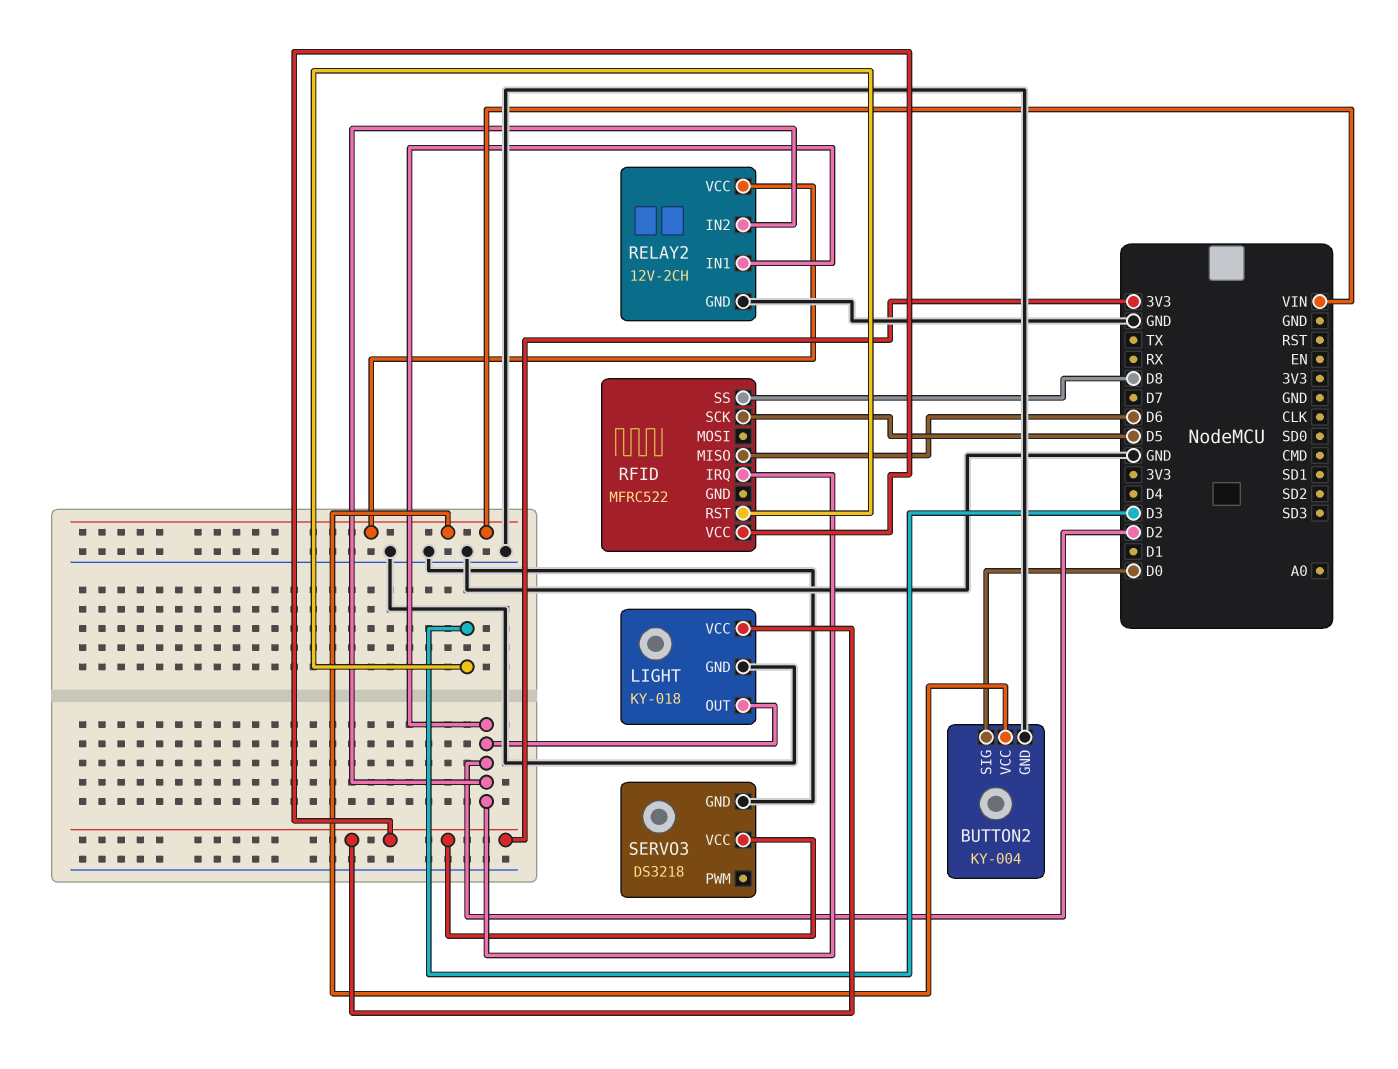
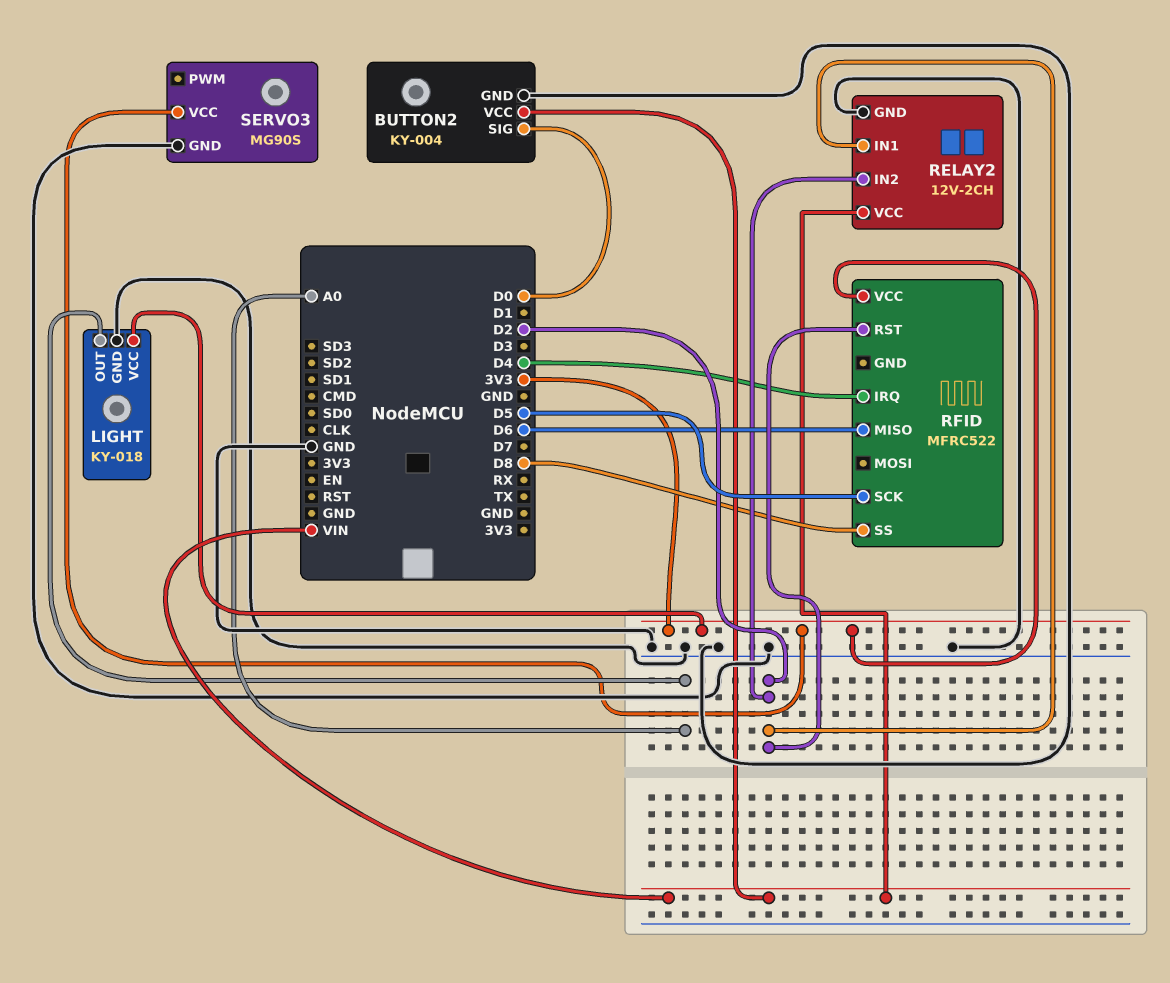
LIGHT pin OUT: D2 -> A0
RFID pin IRQ: D2 -> D4
RFID pin RST: D3 -> D2
SERVO3: DS3218 -> MG90S

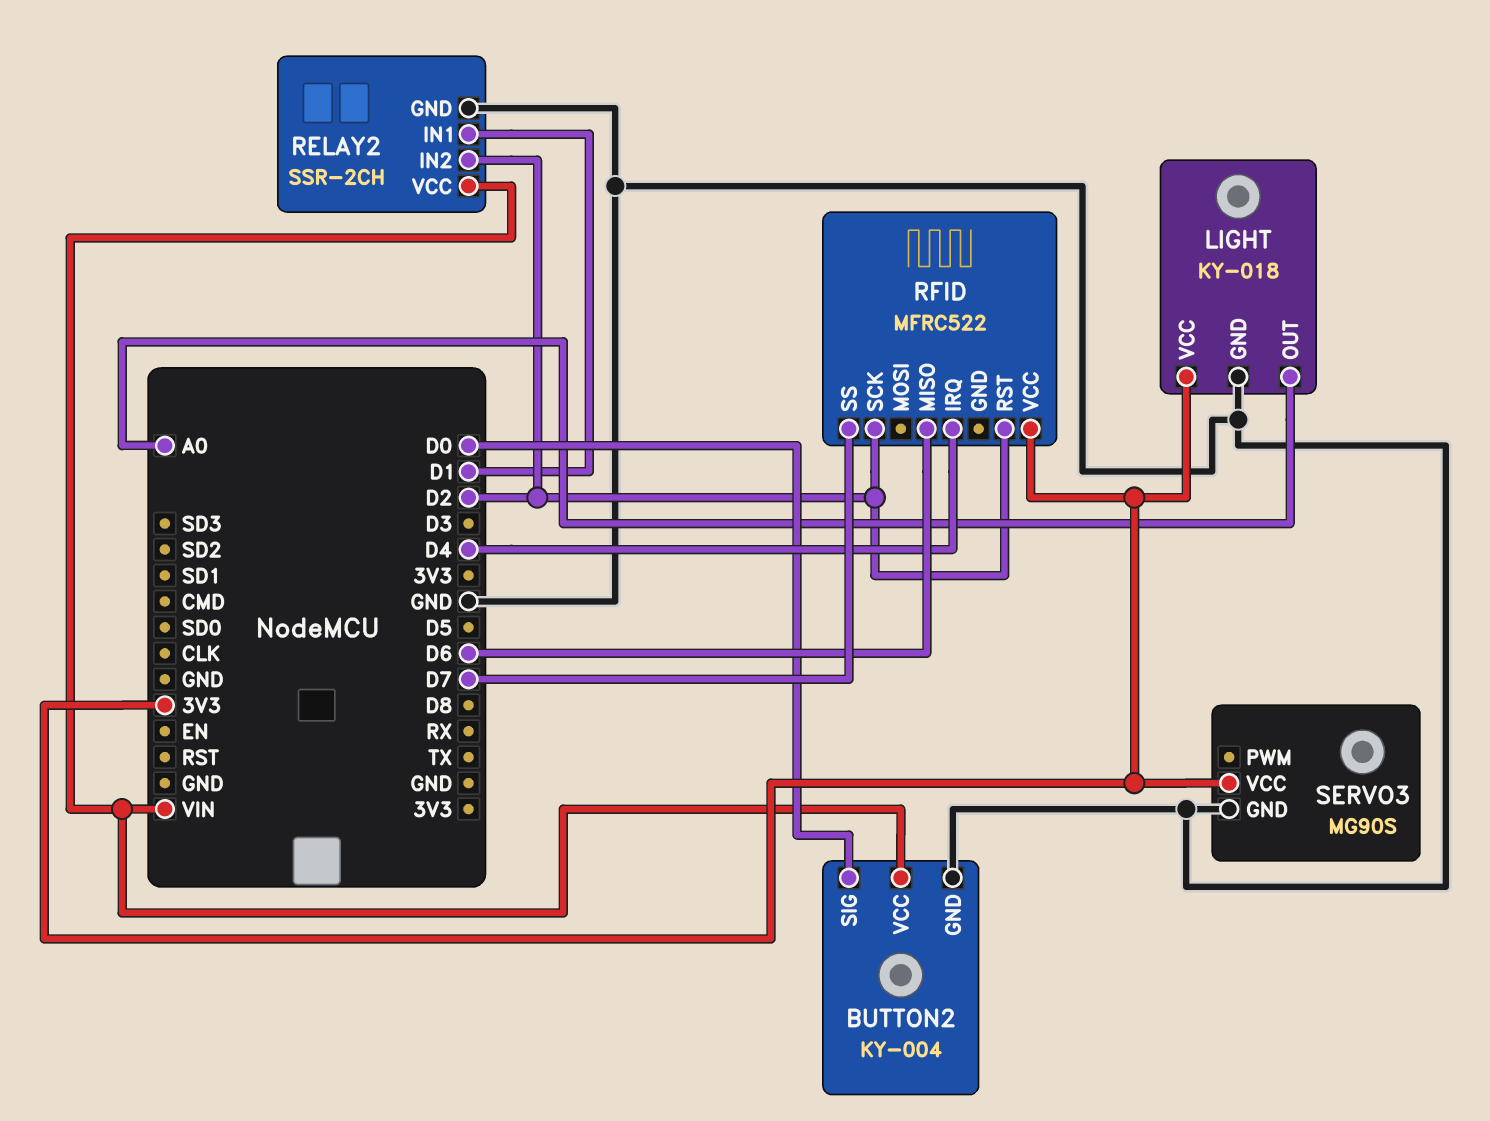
RELAY2: 12V-2CH -> SSR-2CH
RELAY2 pin IN1: D2 -> D1
RFID pin SCK: D5 -> D2
RFID pin SS: D8 -> D7

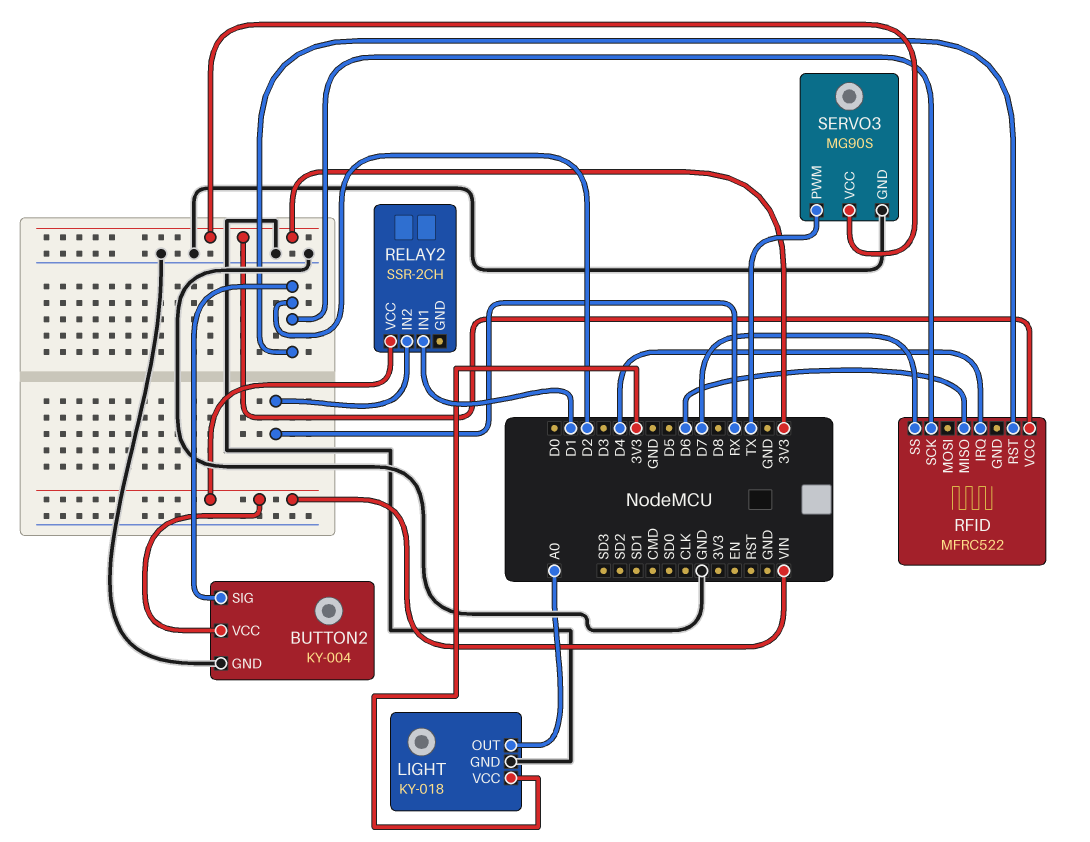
BUTTON2 pin SIG: D0 -> D2
RELAY2 pin GND: GND -> none
RELAY2 pin IN2: D2 -> RX
SERVO3 pin PWM: none -> TX

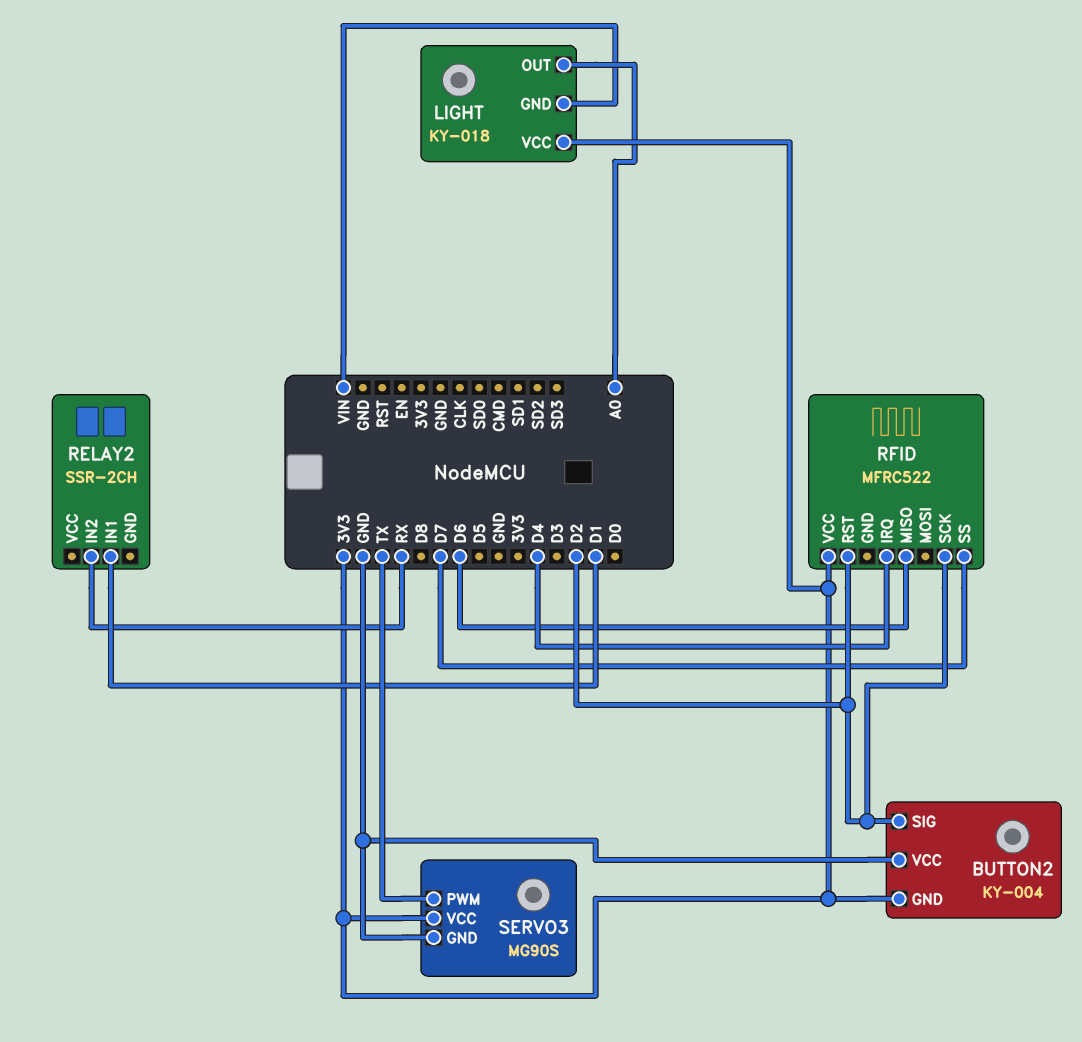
BUTTON2 pin GND: GND -> 3V3
BUTTON2 pin VCC: VIN -> GND
LIGHT pin GND: GND -> VIN
RELAY2 pin VCC: VIN -> none

